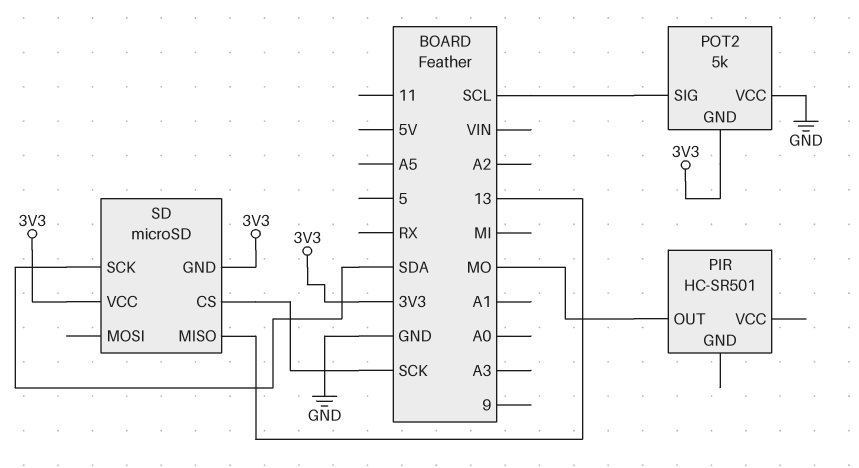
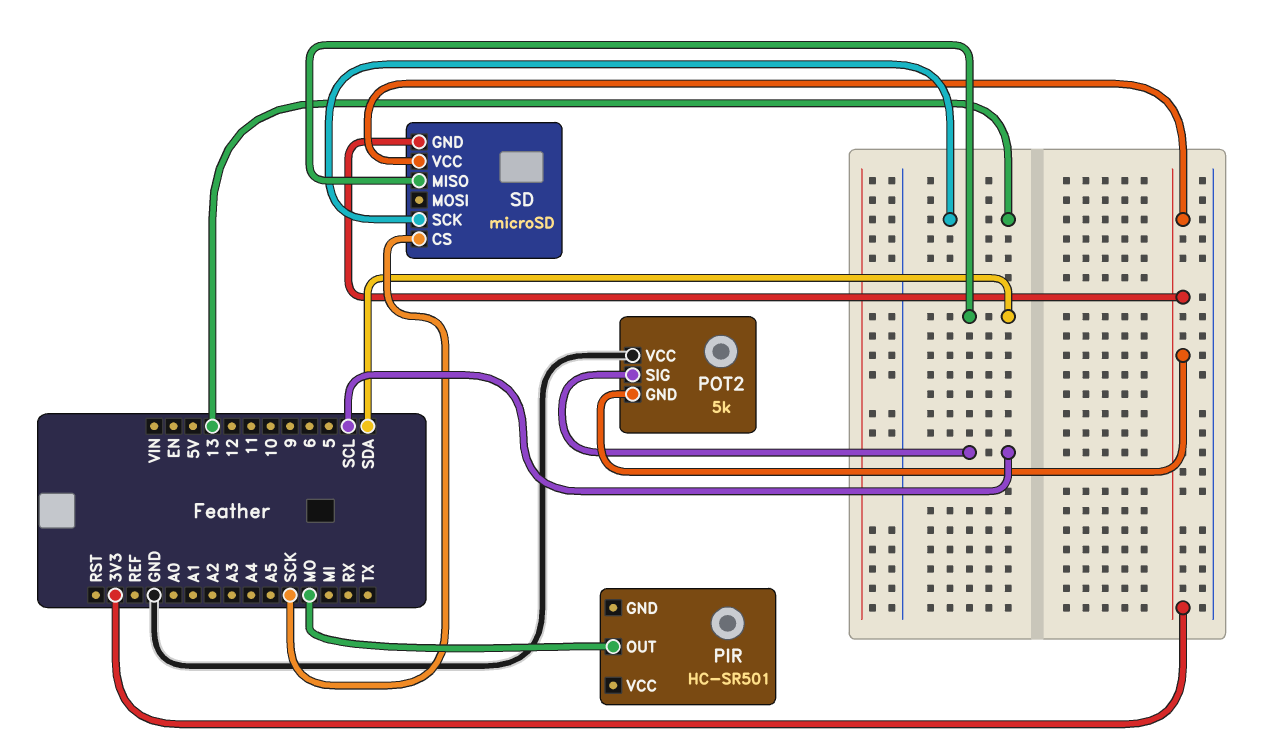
SD pin MISO: 13 -> SDA
SD pin SCK: SDA -> 13

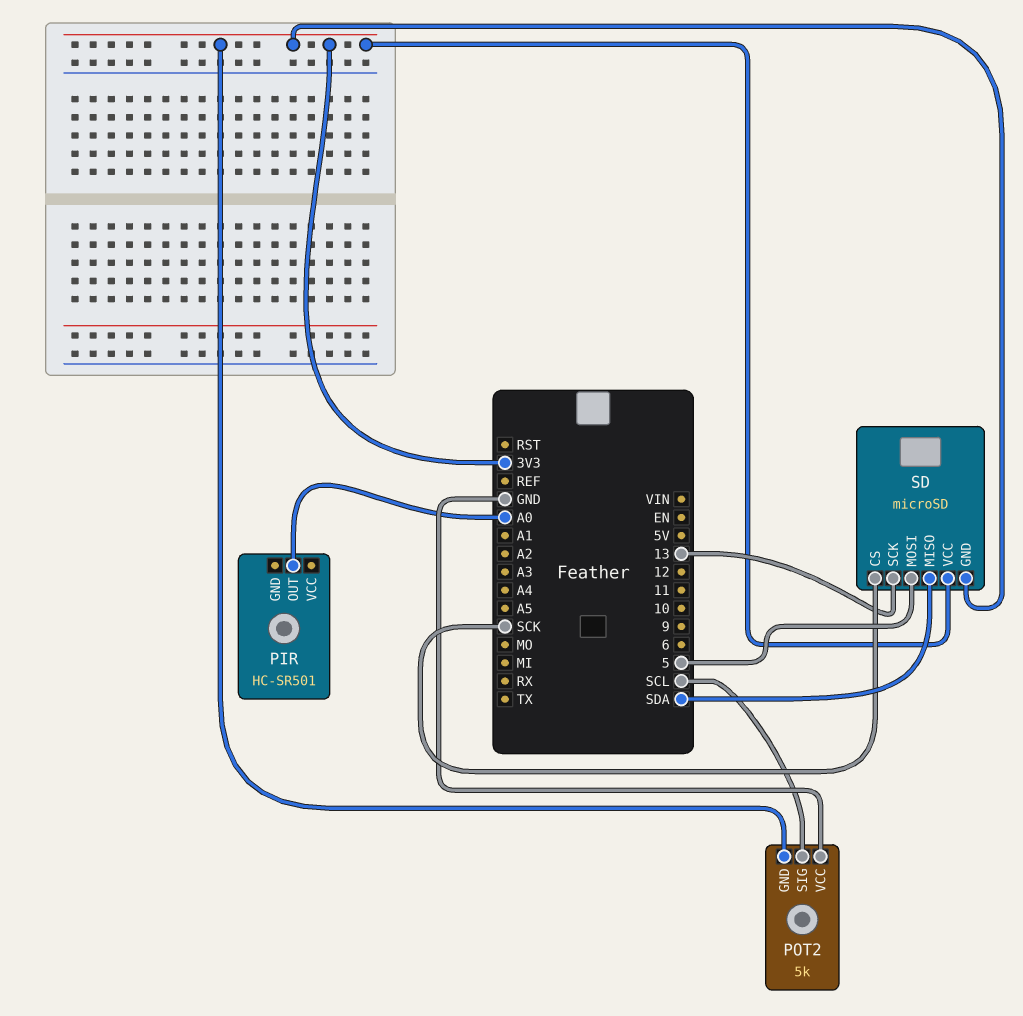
PIR pin OUT: MO -> A0
SD pin MOSI: none -> 5

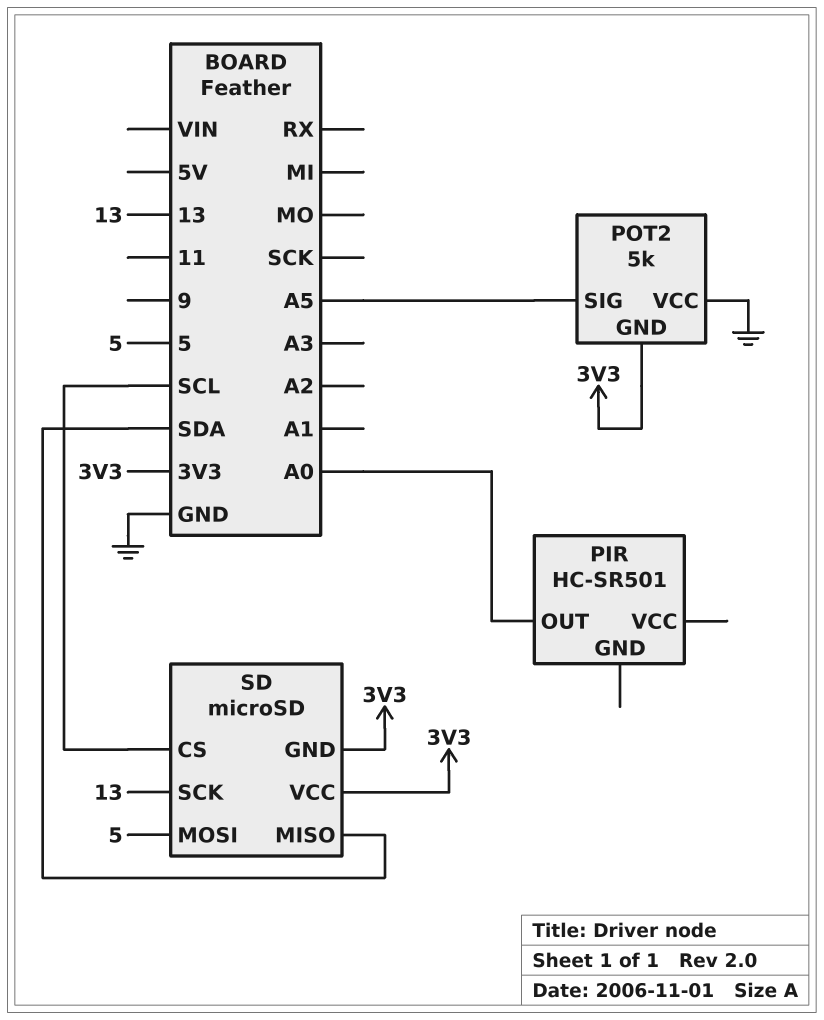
POT2 pin SIG: SCL -> A5
SD pin CS: SCK -> SCL

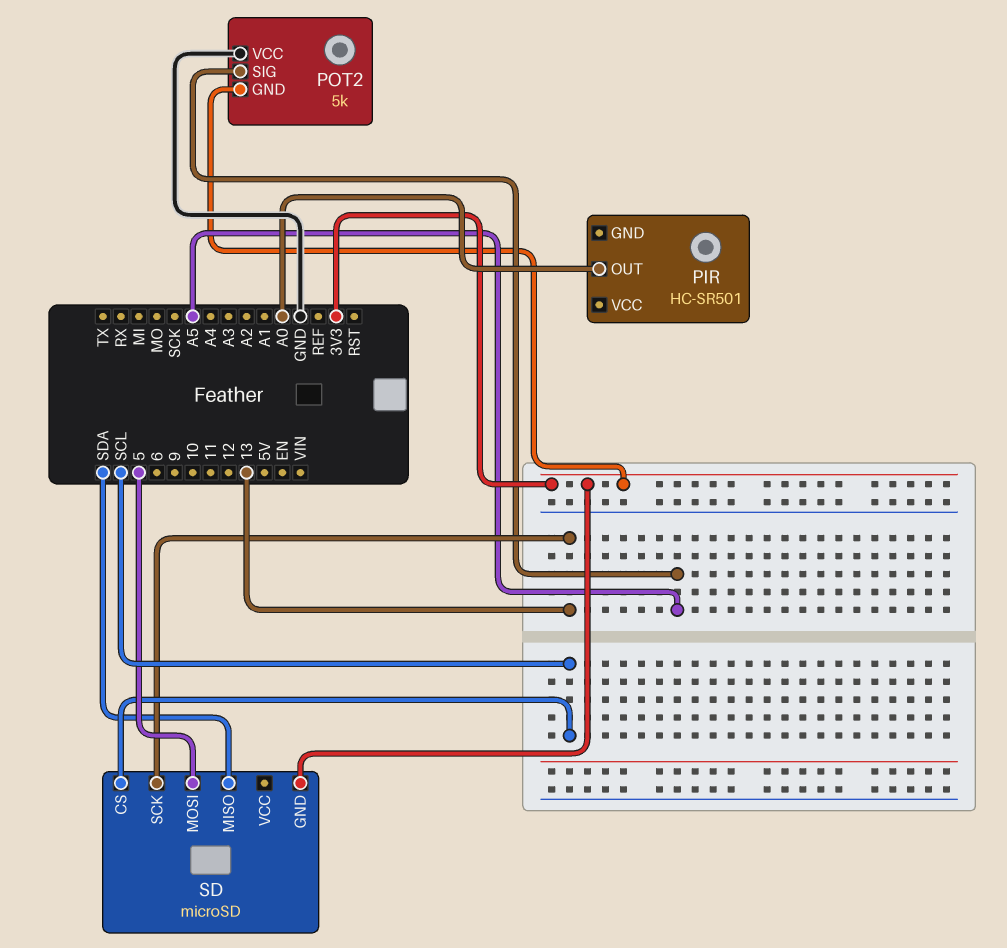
SD pin VCC: 3V3 -> none

